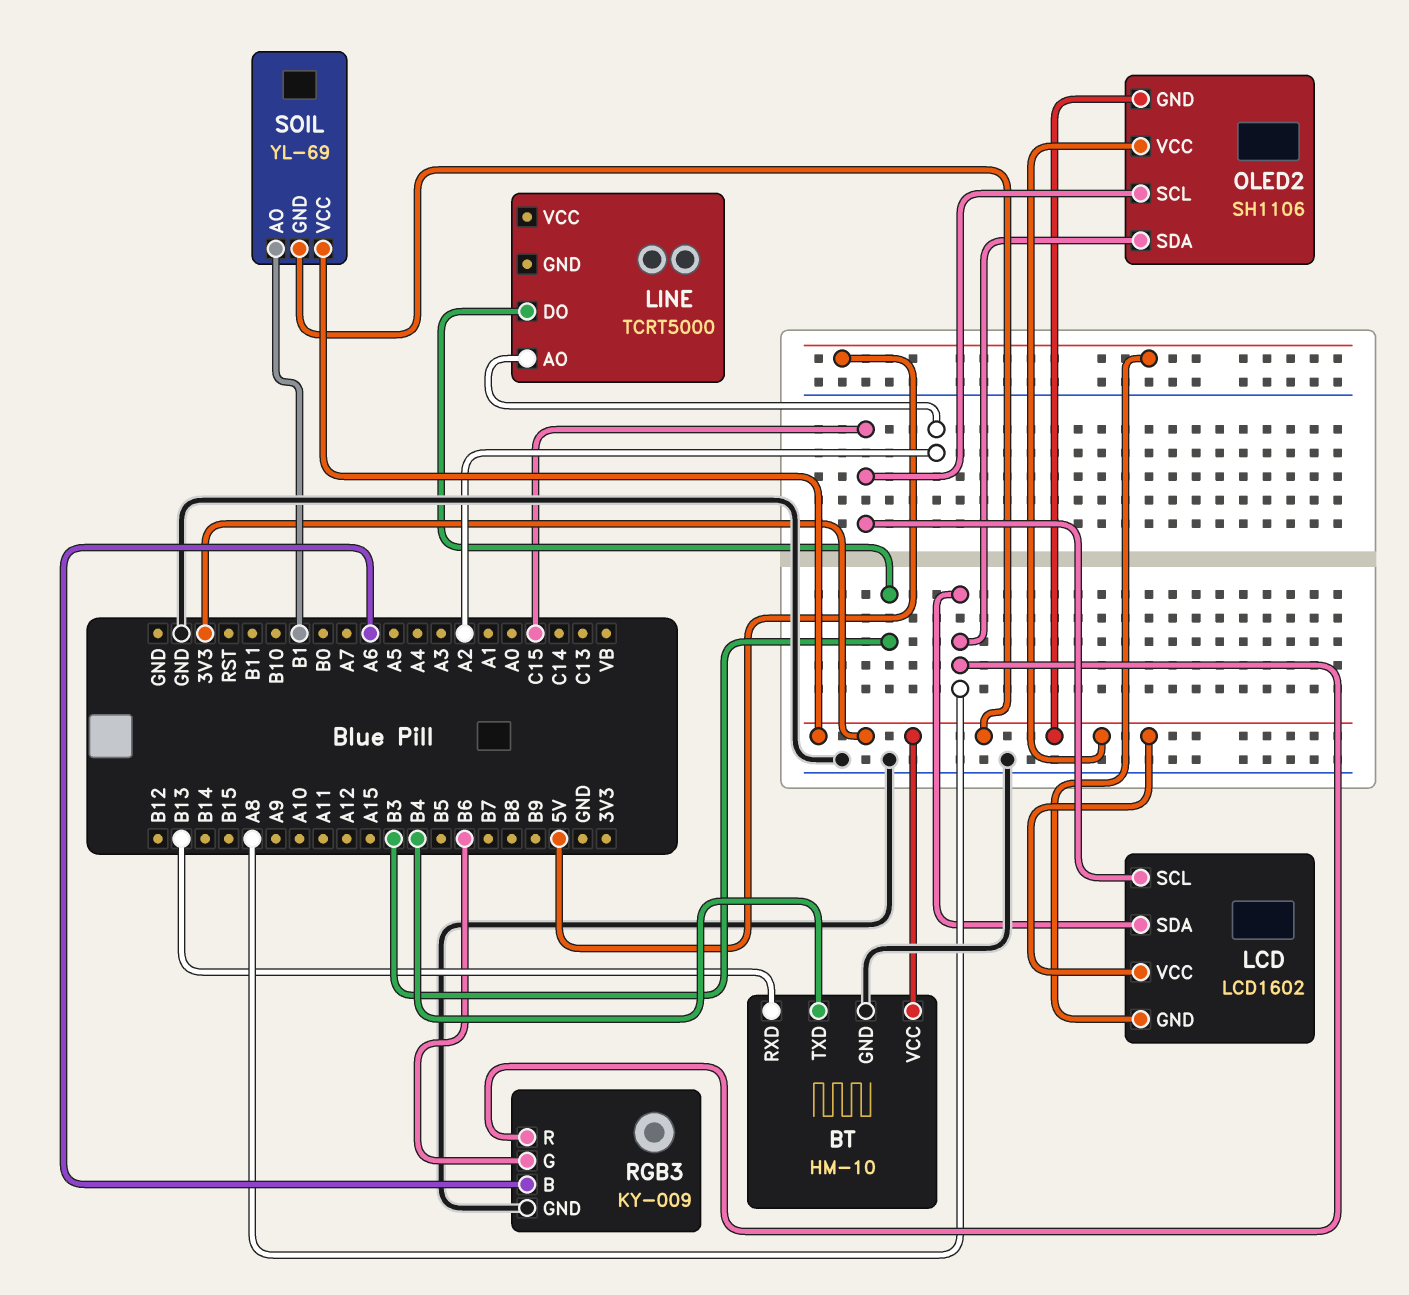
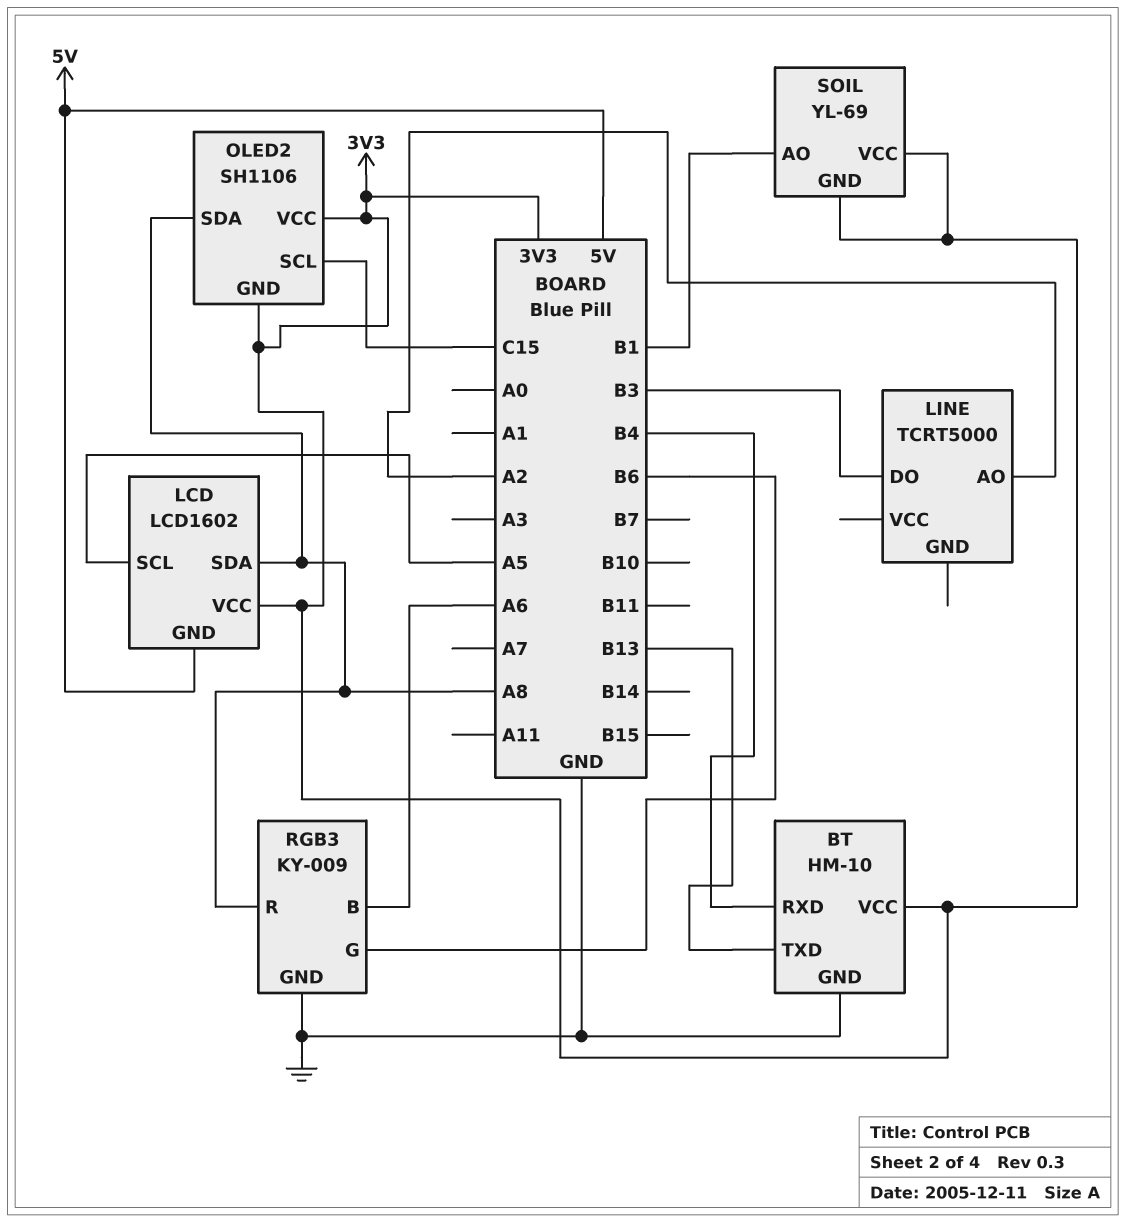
BT pin RXD: B13 -> B4
BT pin TXD: B4 -> B13
LCD pin SCL: C15 -> A5

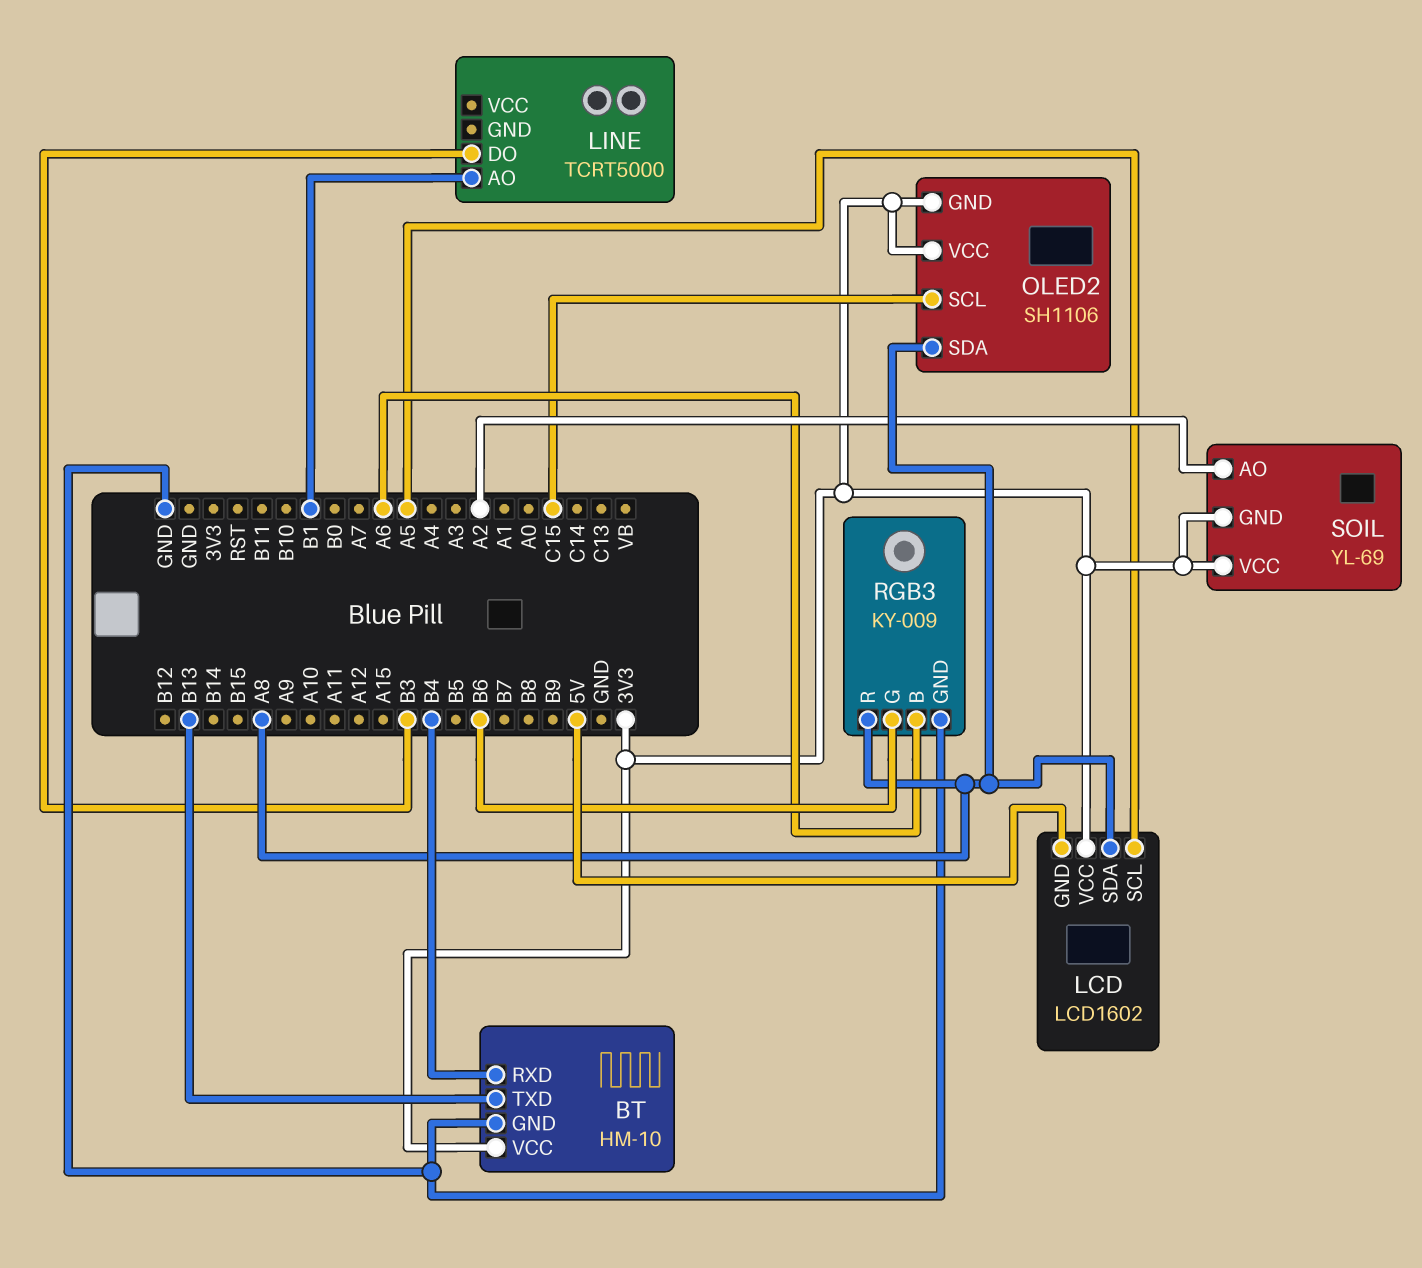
LINE pin AO: A2 -> B1
SOIL pin AO: B1 -> A2

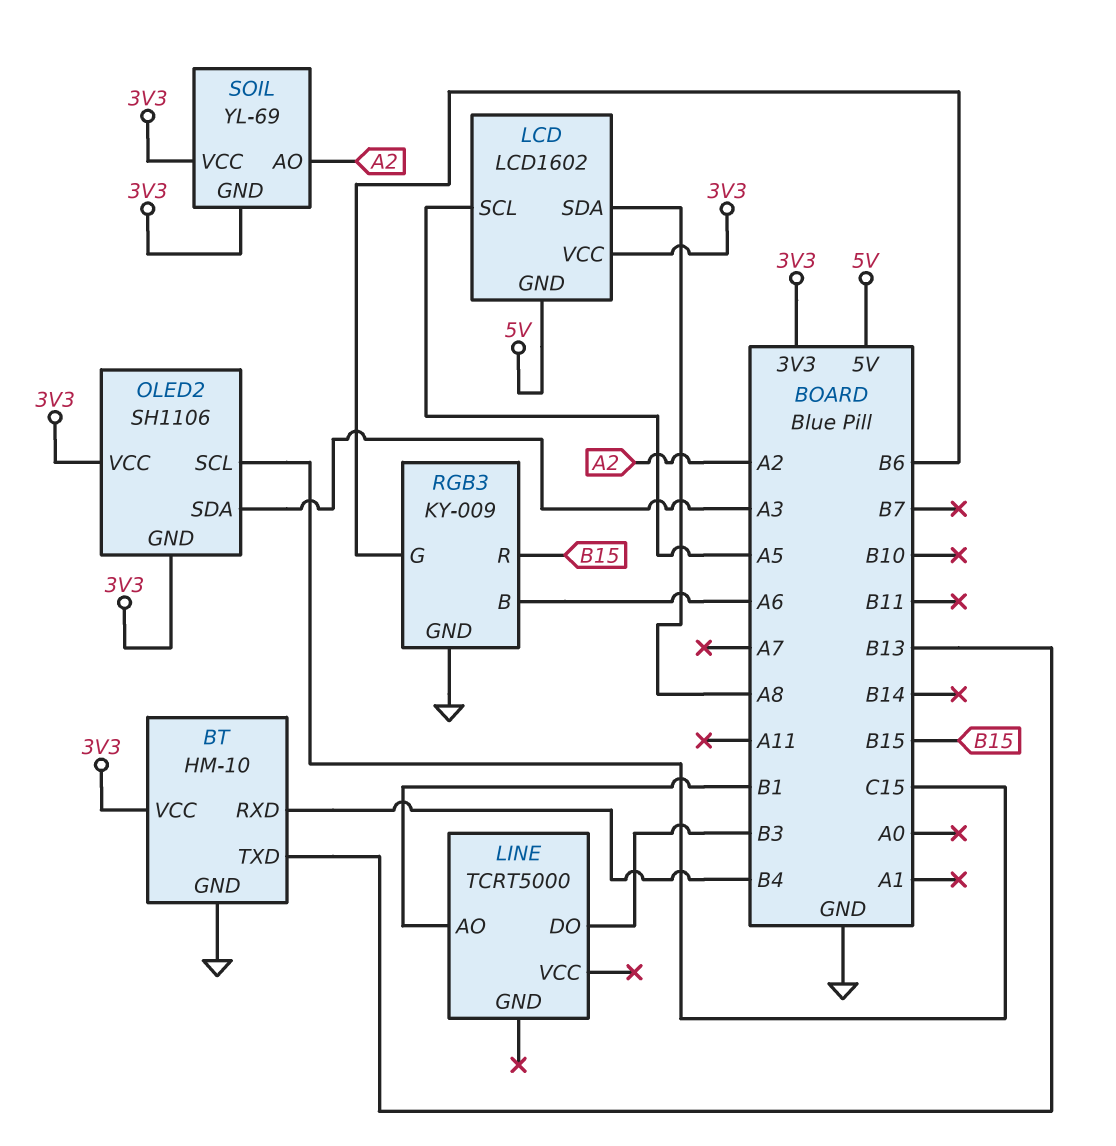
OLED2 pin SDA: A8 -> A3
RGB3 pin R: A8 -> B15

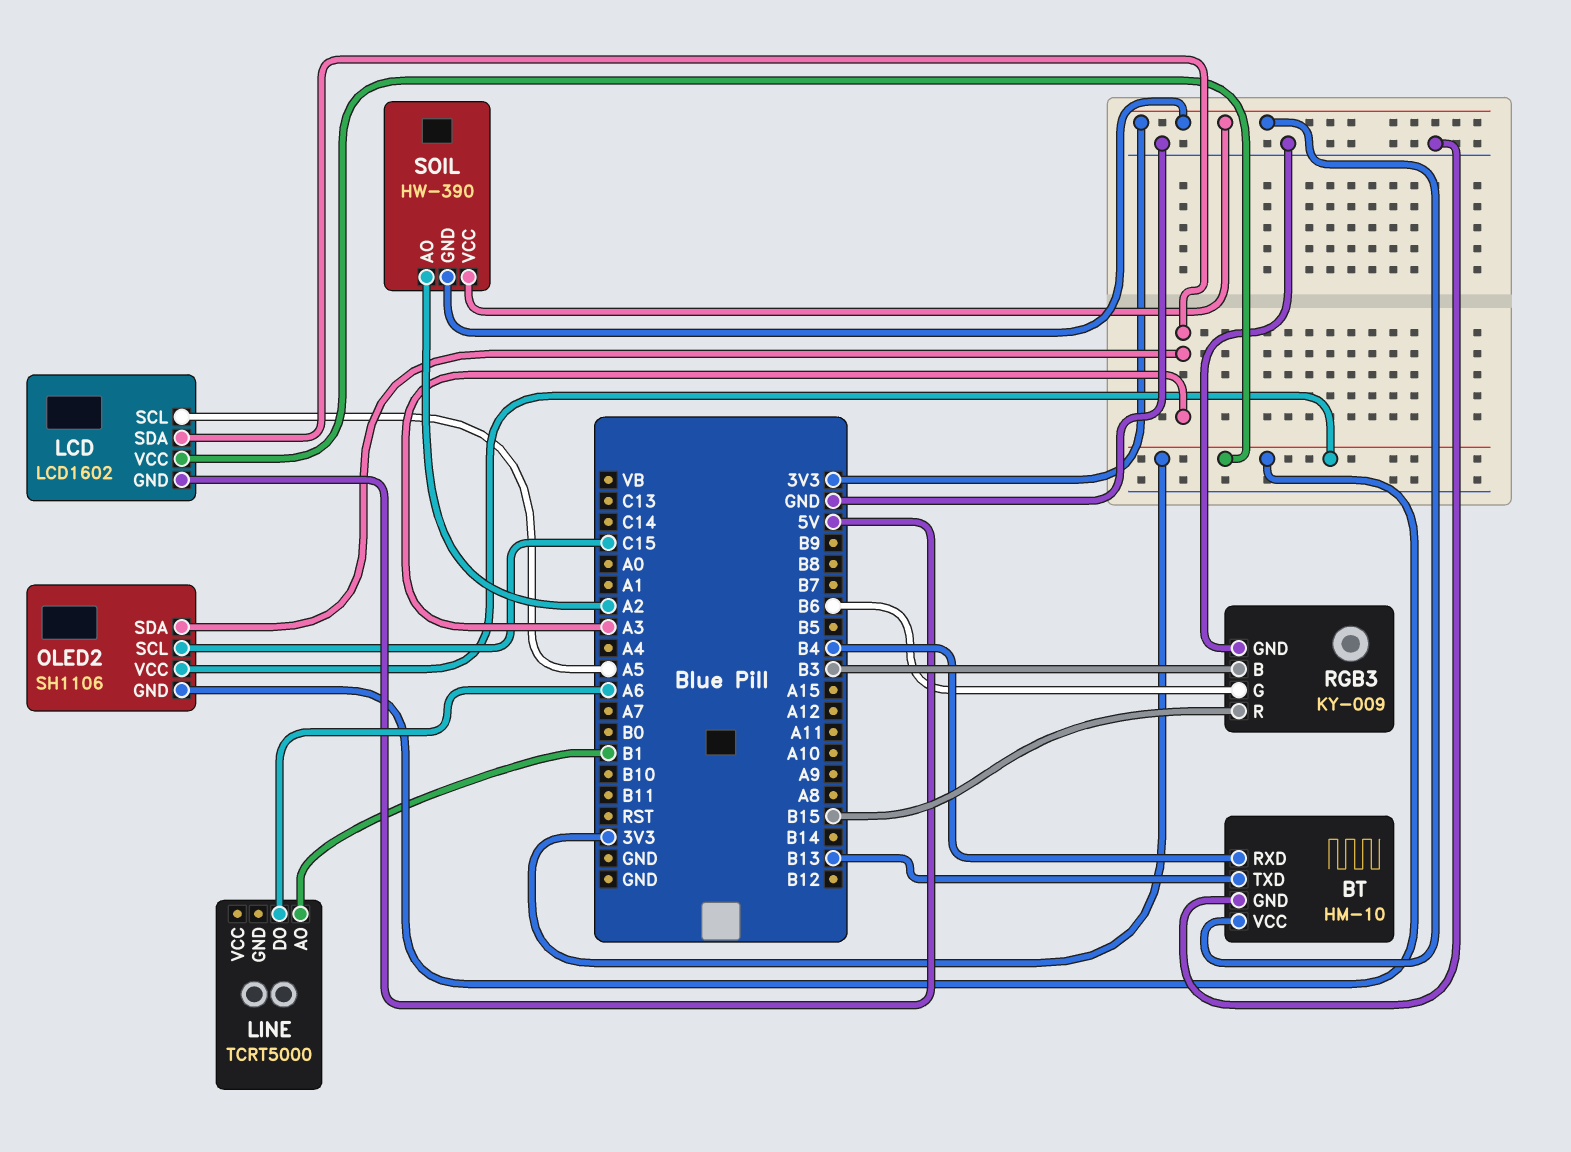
LCD pin SDA: A8 -> A3
LINE pin DO: B3 -> A6
RGB3 pin B: A6 -> B3
SOIL: YL-69 -> HW-390

